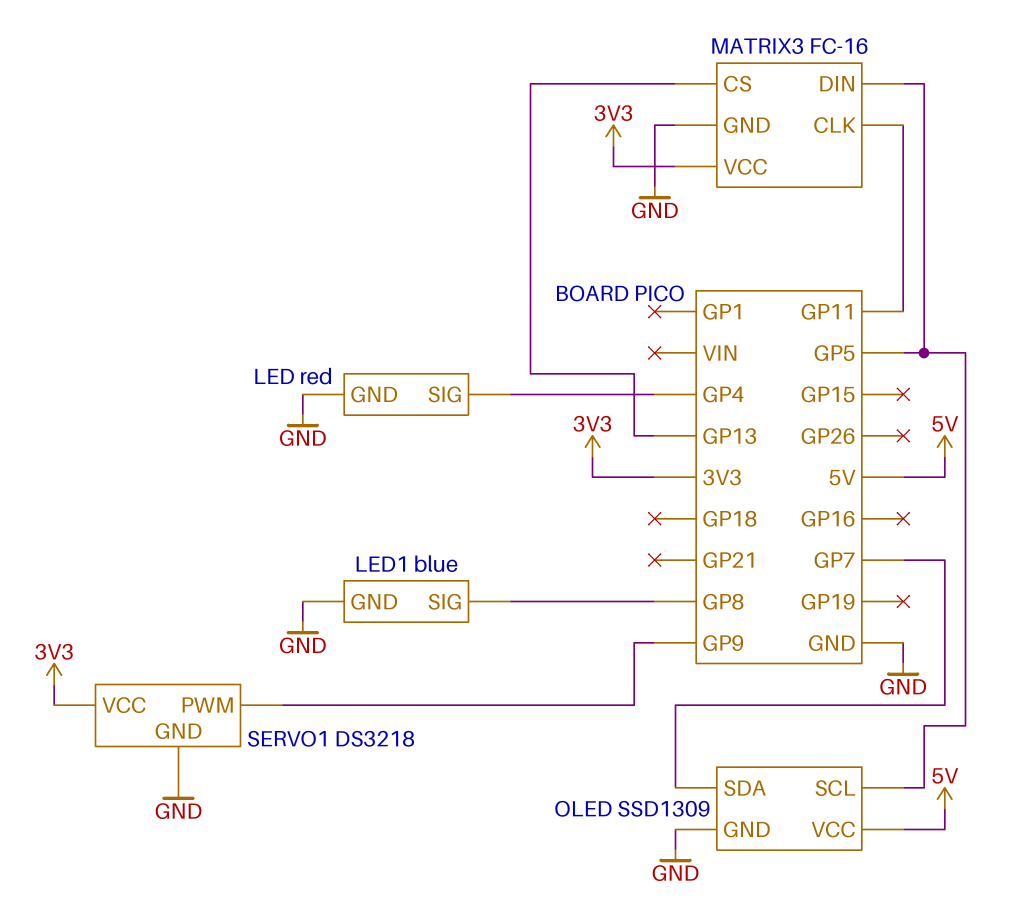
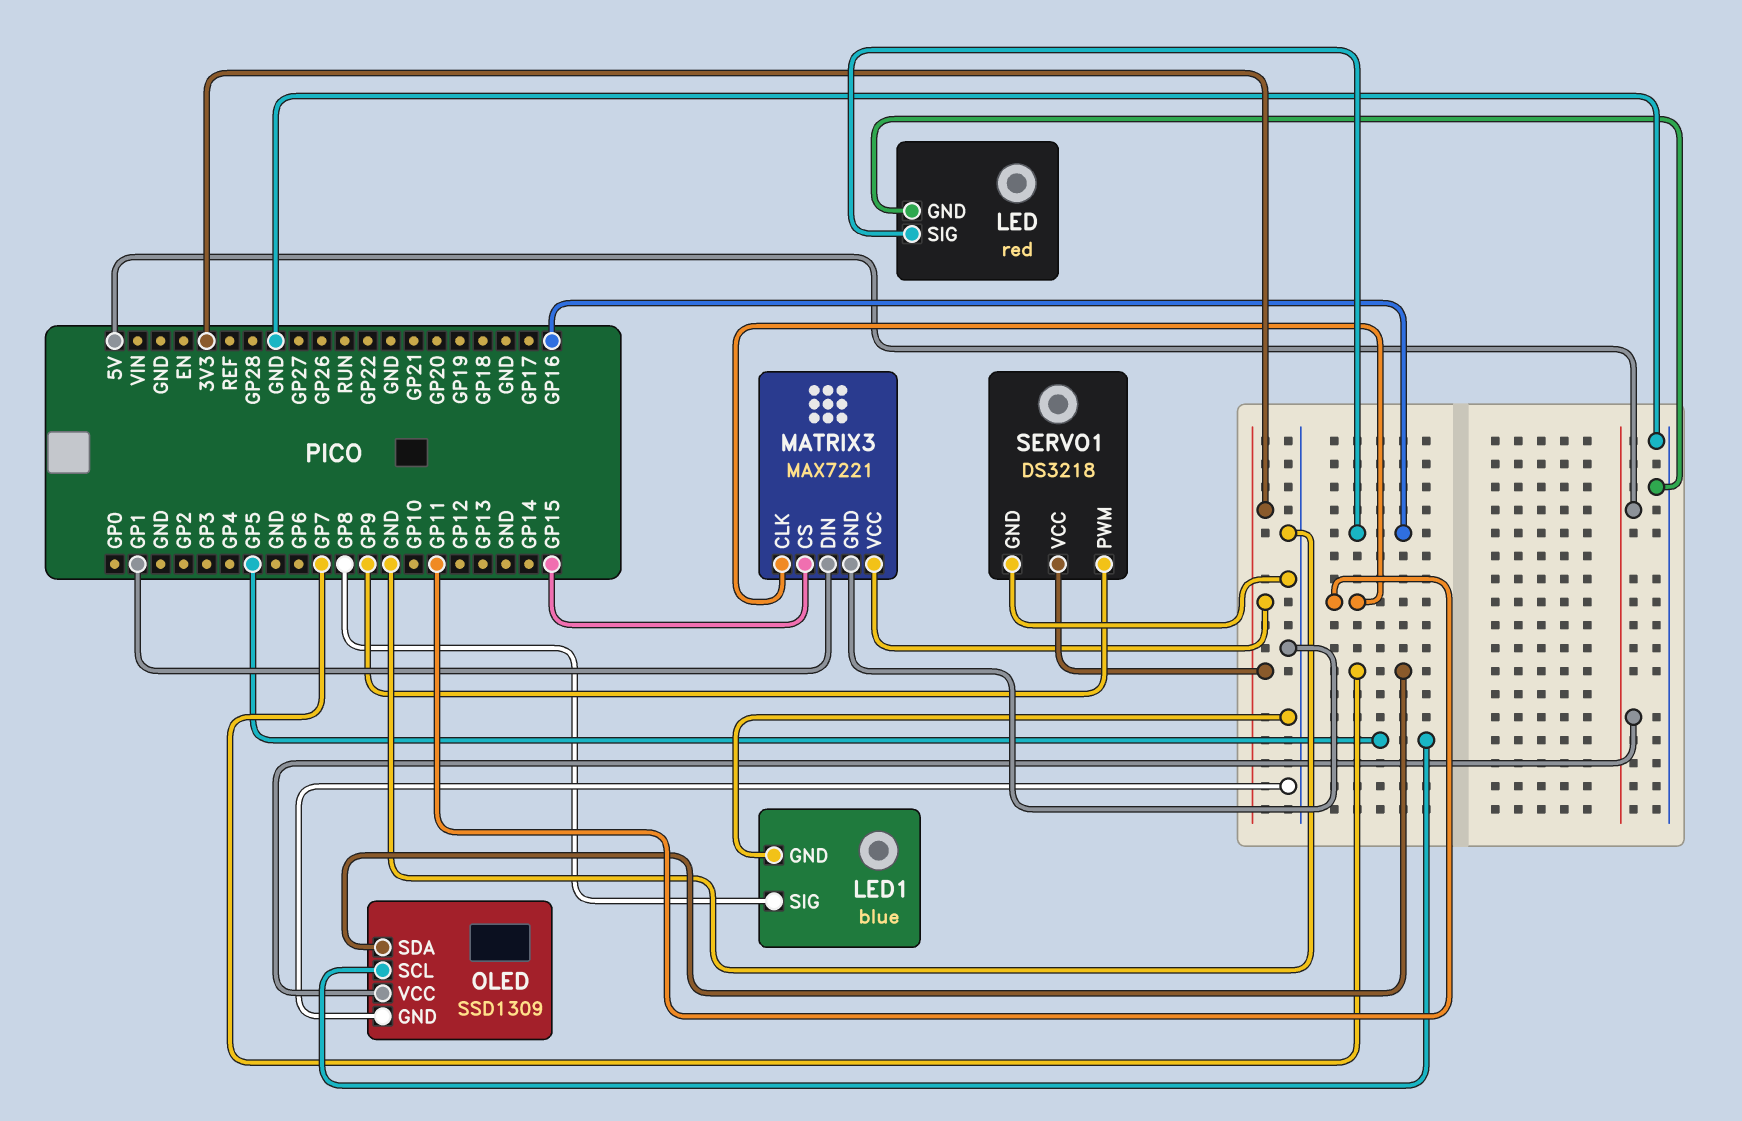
LED pin SIG: GP4 -> GP16
MATRIX3: FC-16 -> MAX7221
MATRIX3 pin CS: GP13 -> GP15
MATRIX3 pin DIN: GP5 -> GP1

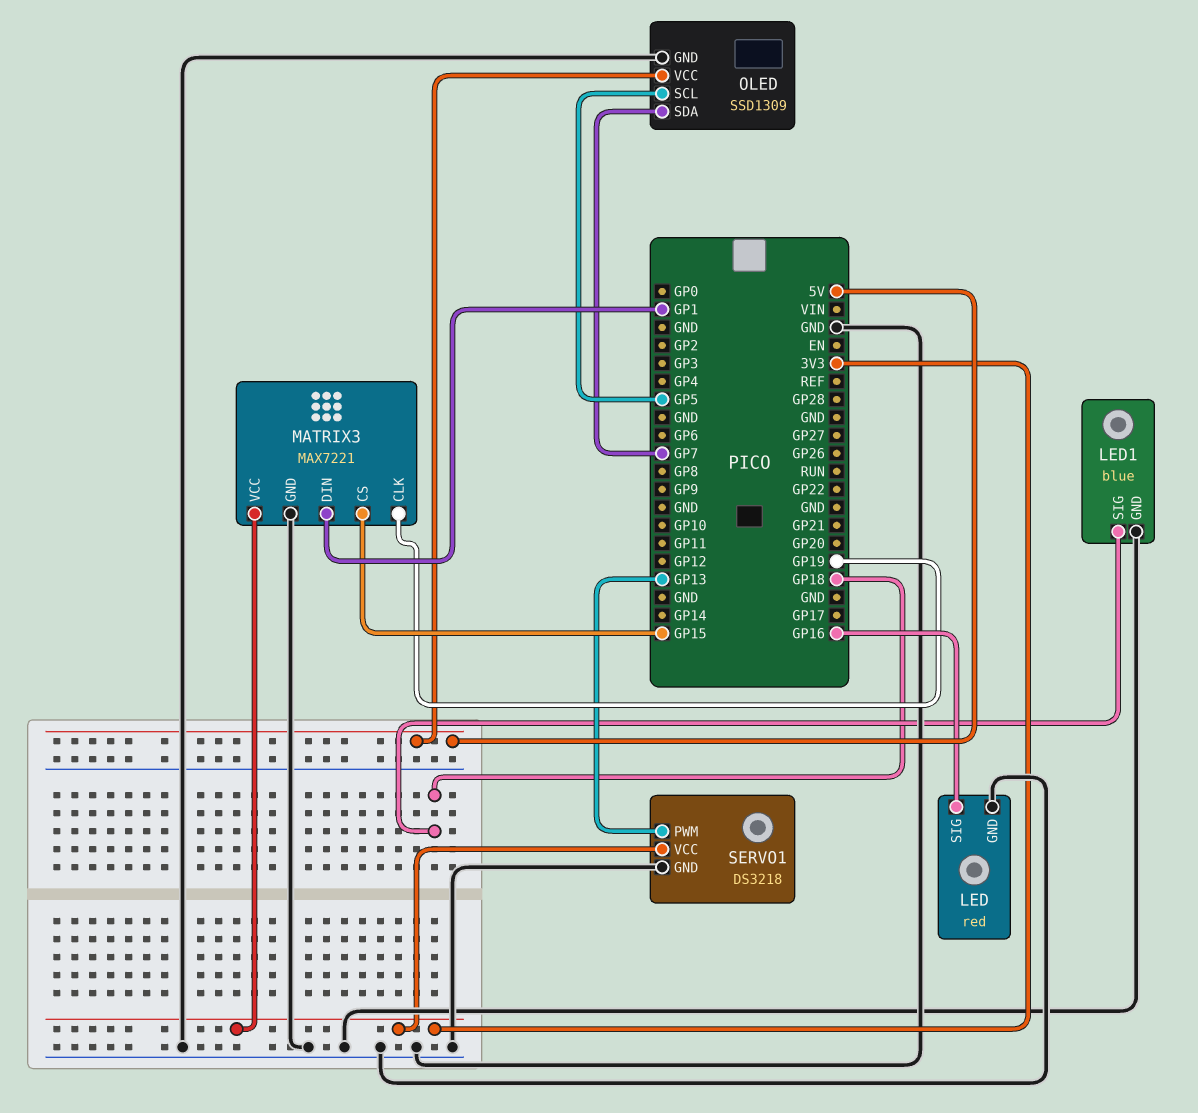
LED1 pin SIG: GP8 -> GP18
MATRIX3 pin CLK: GP11 -> GP19
SERVO1 pin PWM: GP9 -> GP13

